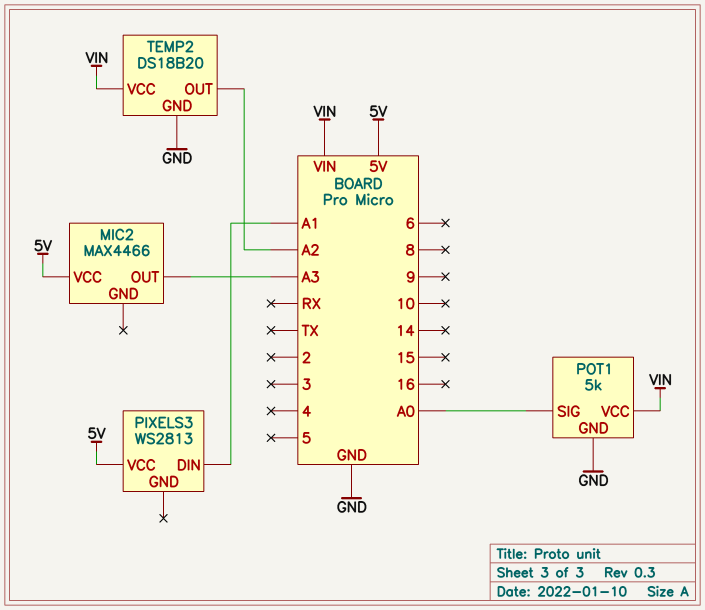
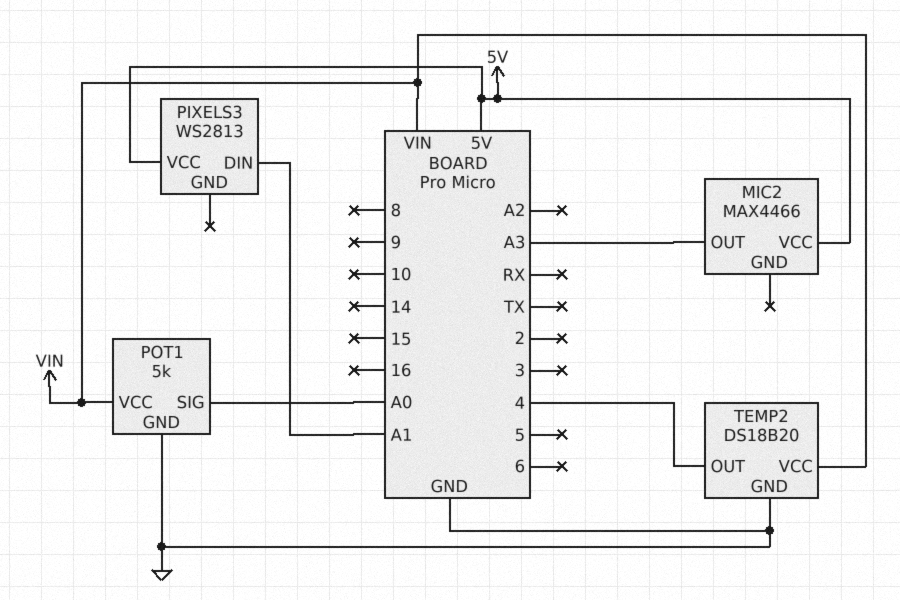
TEMP2 pin OUT: A2 -> 4

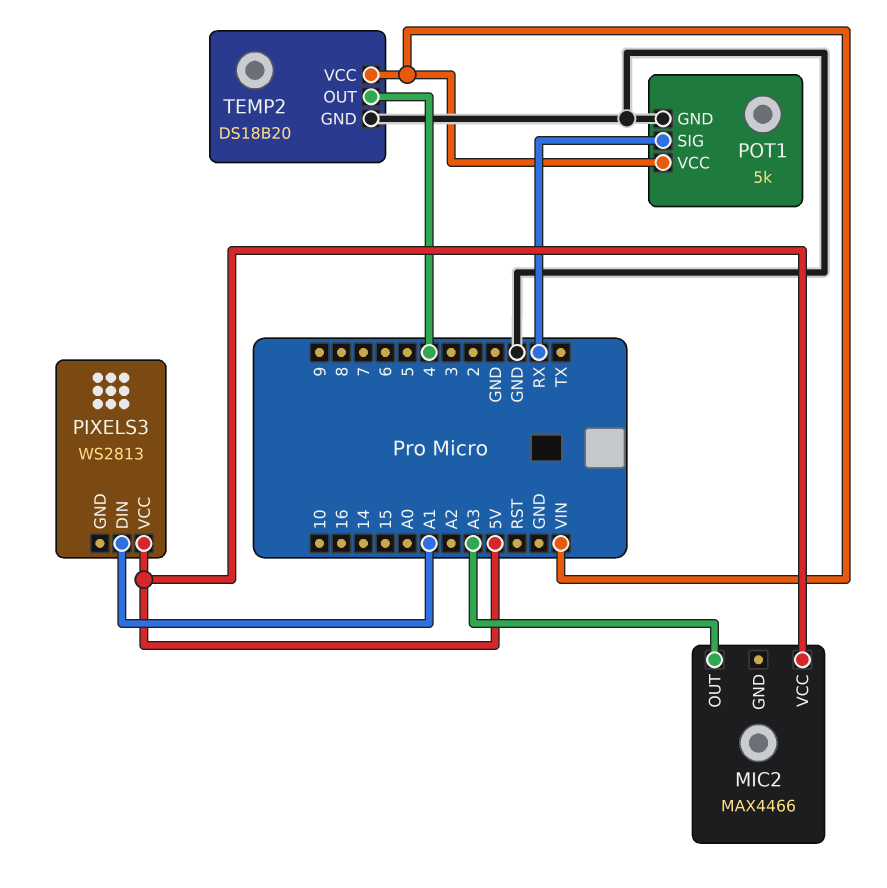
POT1 pin SIG: A0 -> RX

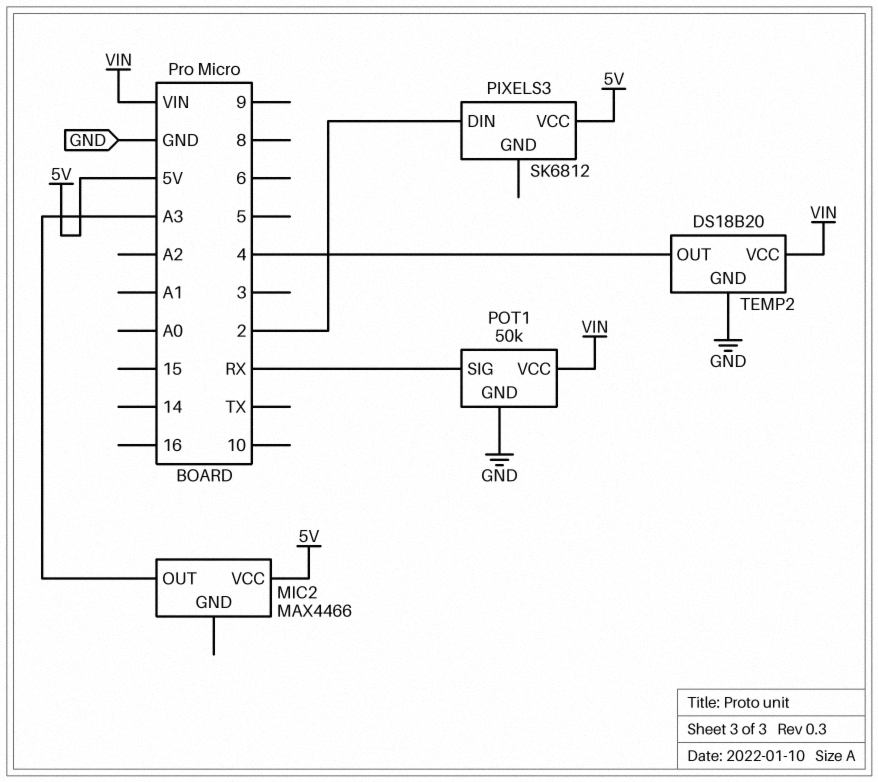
PIXELS3: WS2813 -> SK6812
PIXELS3 pin DIN: A1 -> 2
POT1: 5k -> 50k

